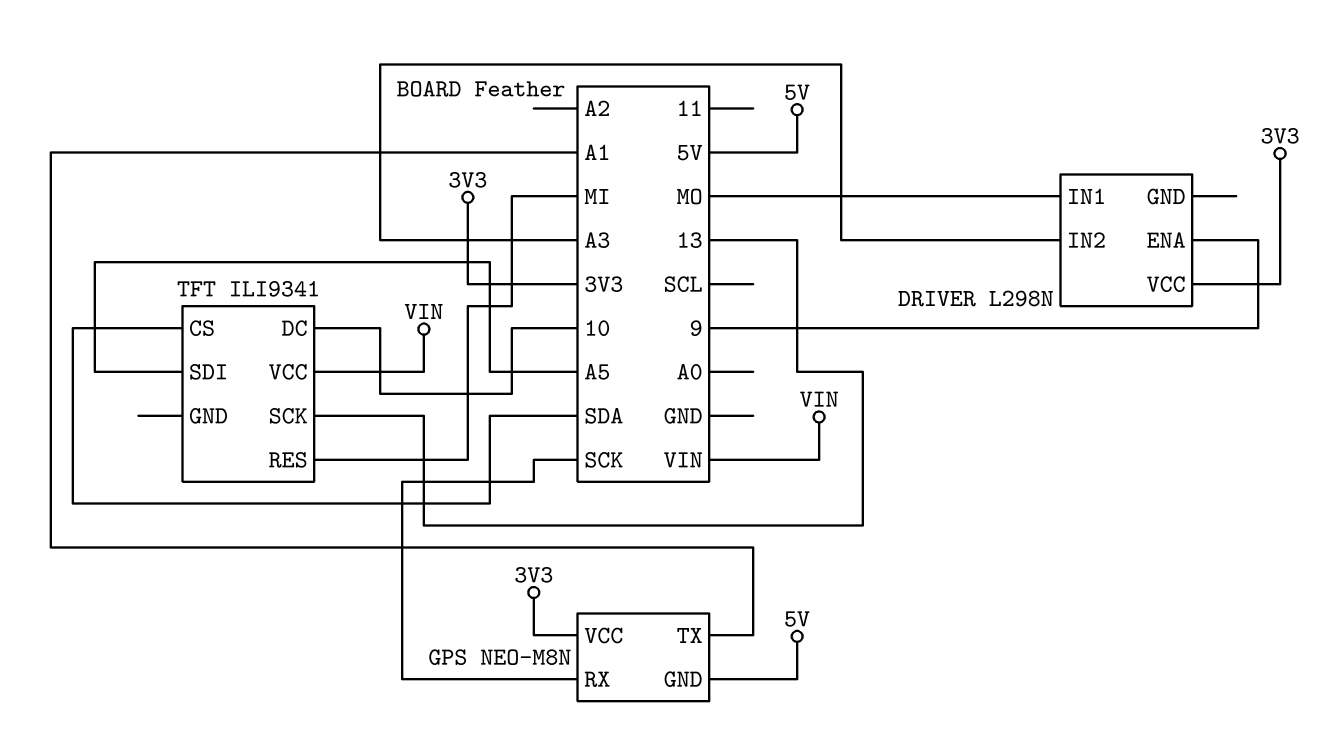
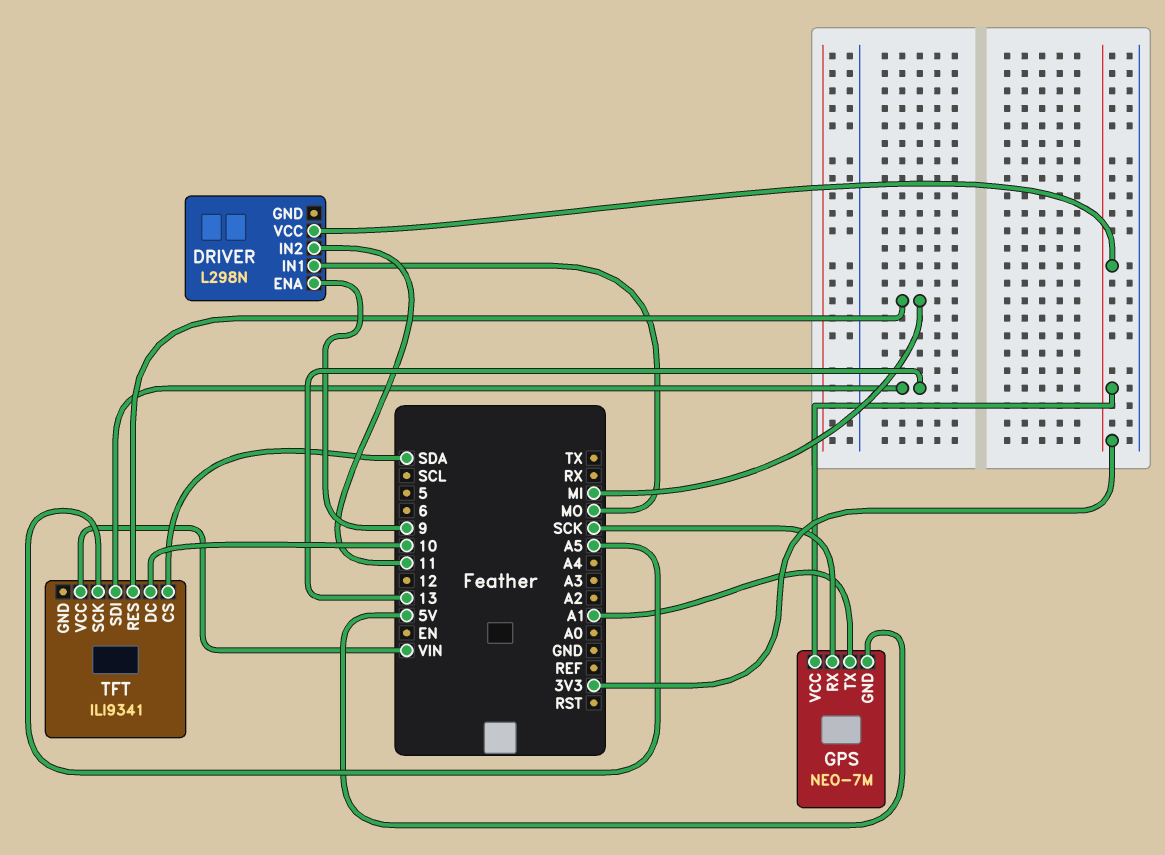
DRIVER pin IN2: A3 -> 11
GPS: NEO-M8N -> NEO-7M
TFT pin SCK: 13 -> A5
TFT pin SDI: A5 -> 13

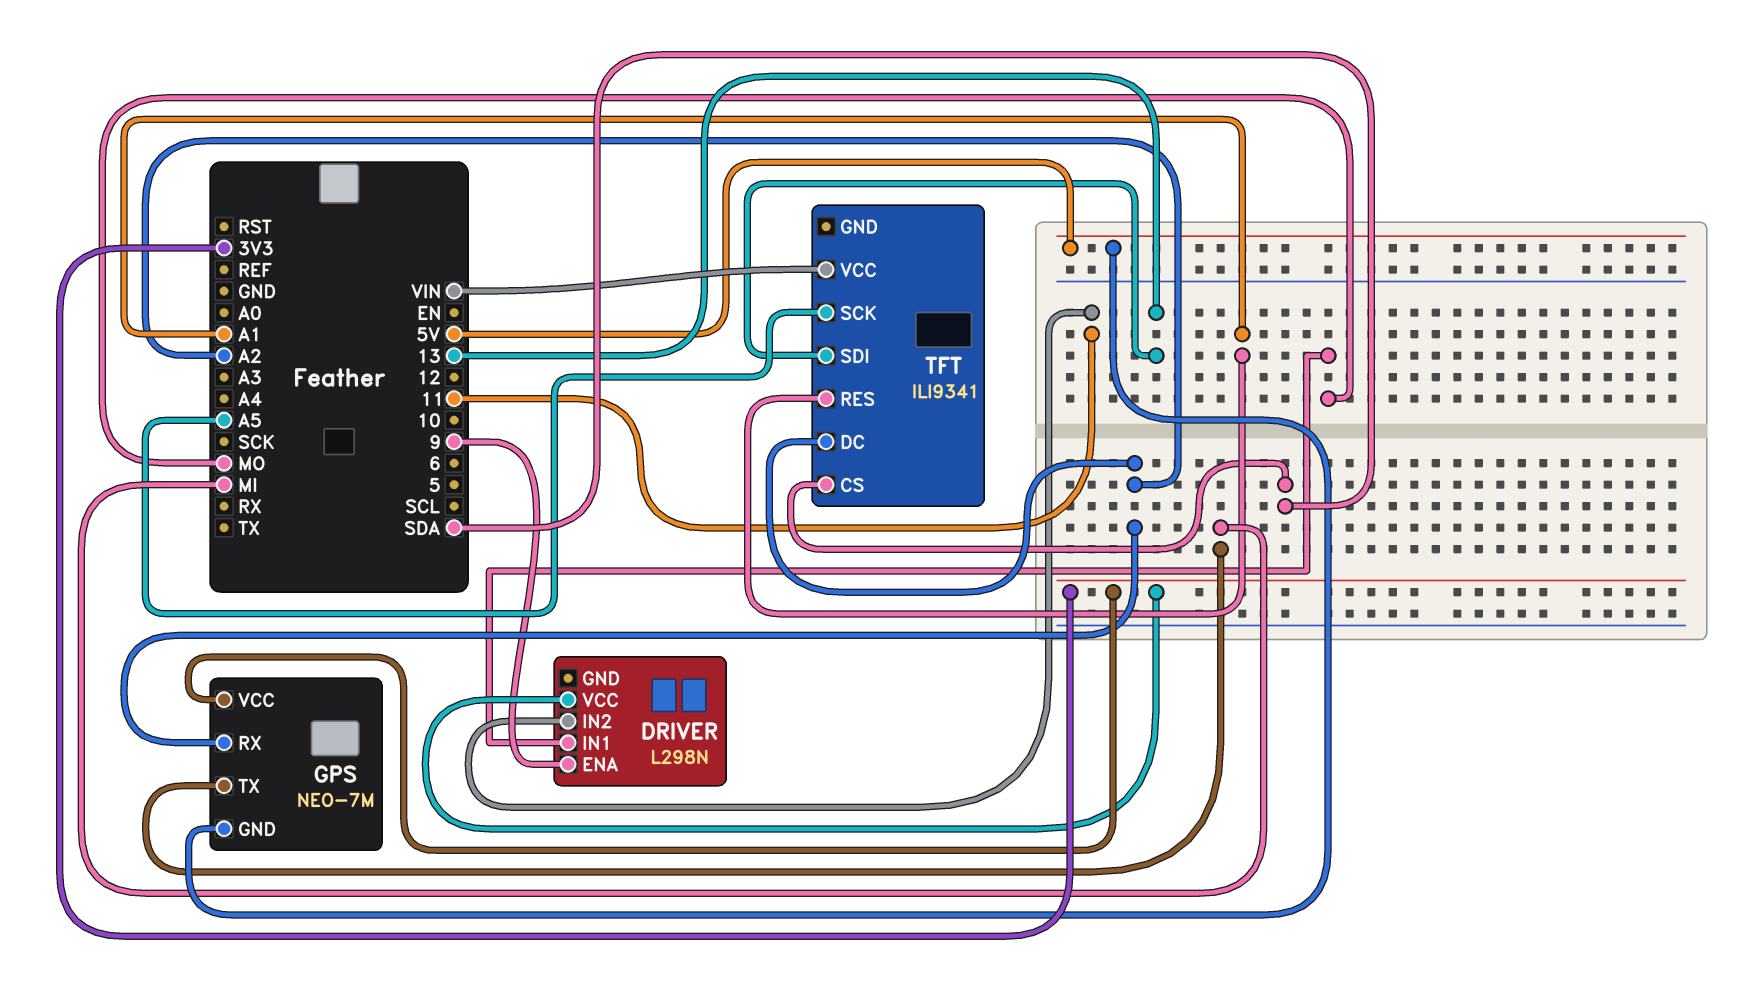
GPS pin RX: SCK -> A2
GPS pin TX: A1 -> MI
TFT pin DC: 10 -> A2
TFT pin RES: MI -> A1

